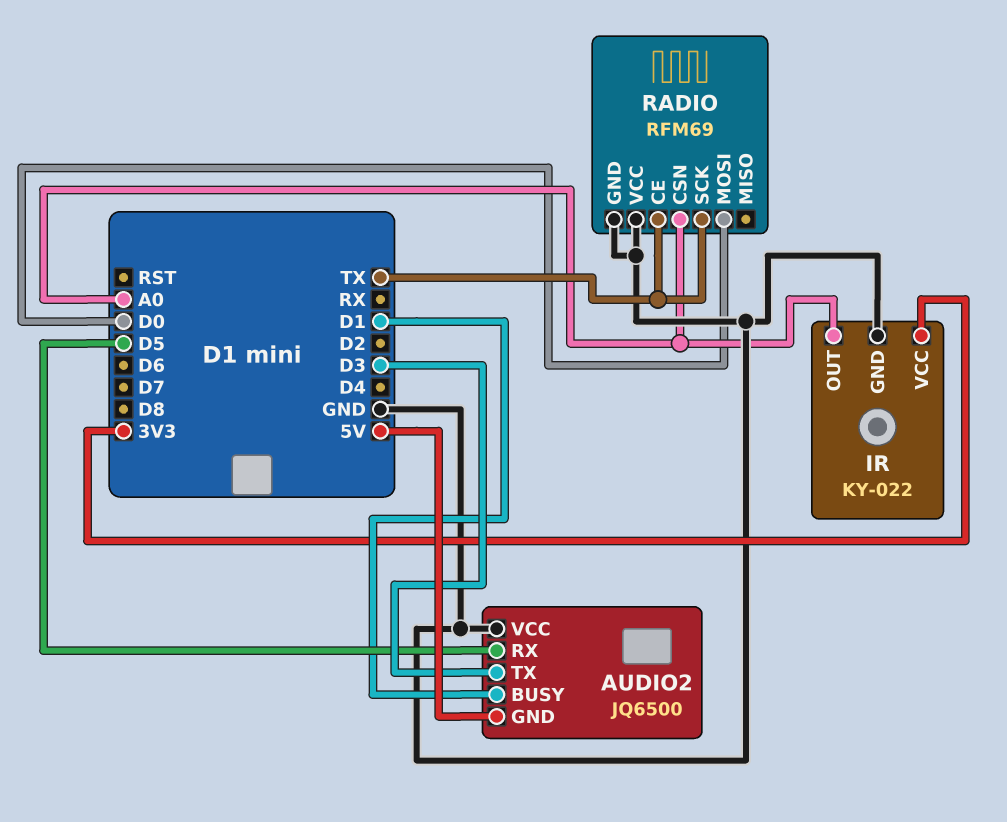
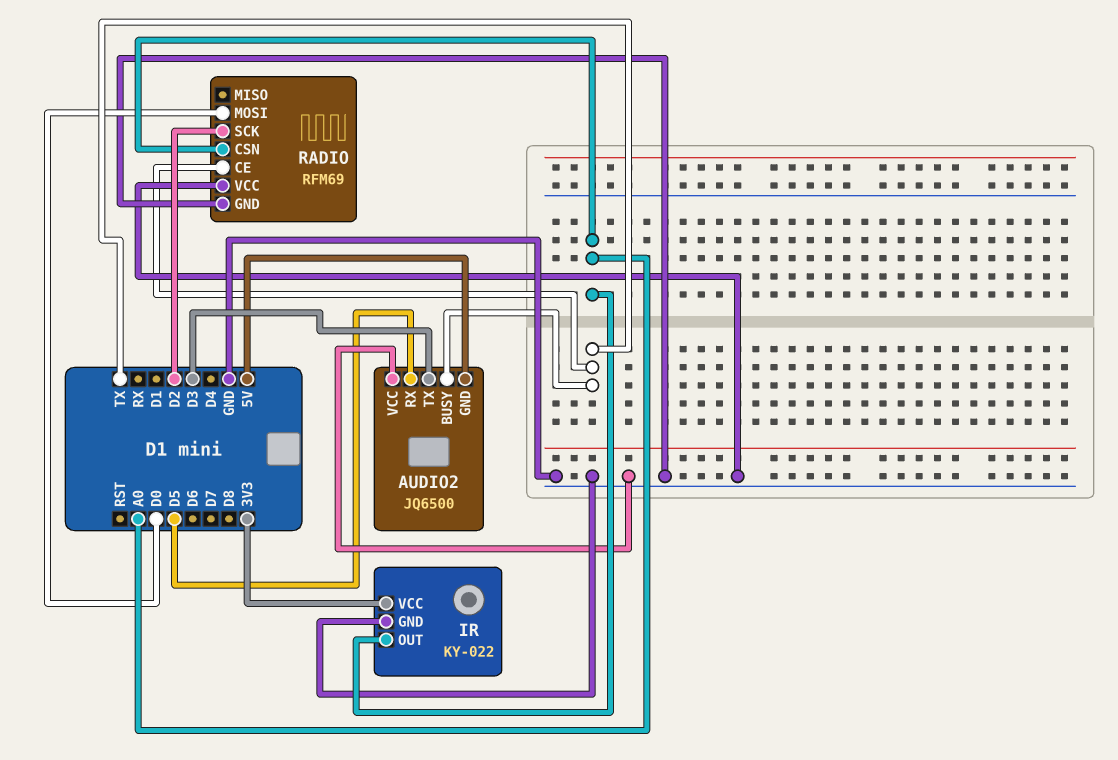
AUDIO2 pin BUSY: D1 -> TX
RADIO pin SCK: TX -> D2

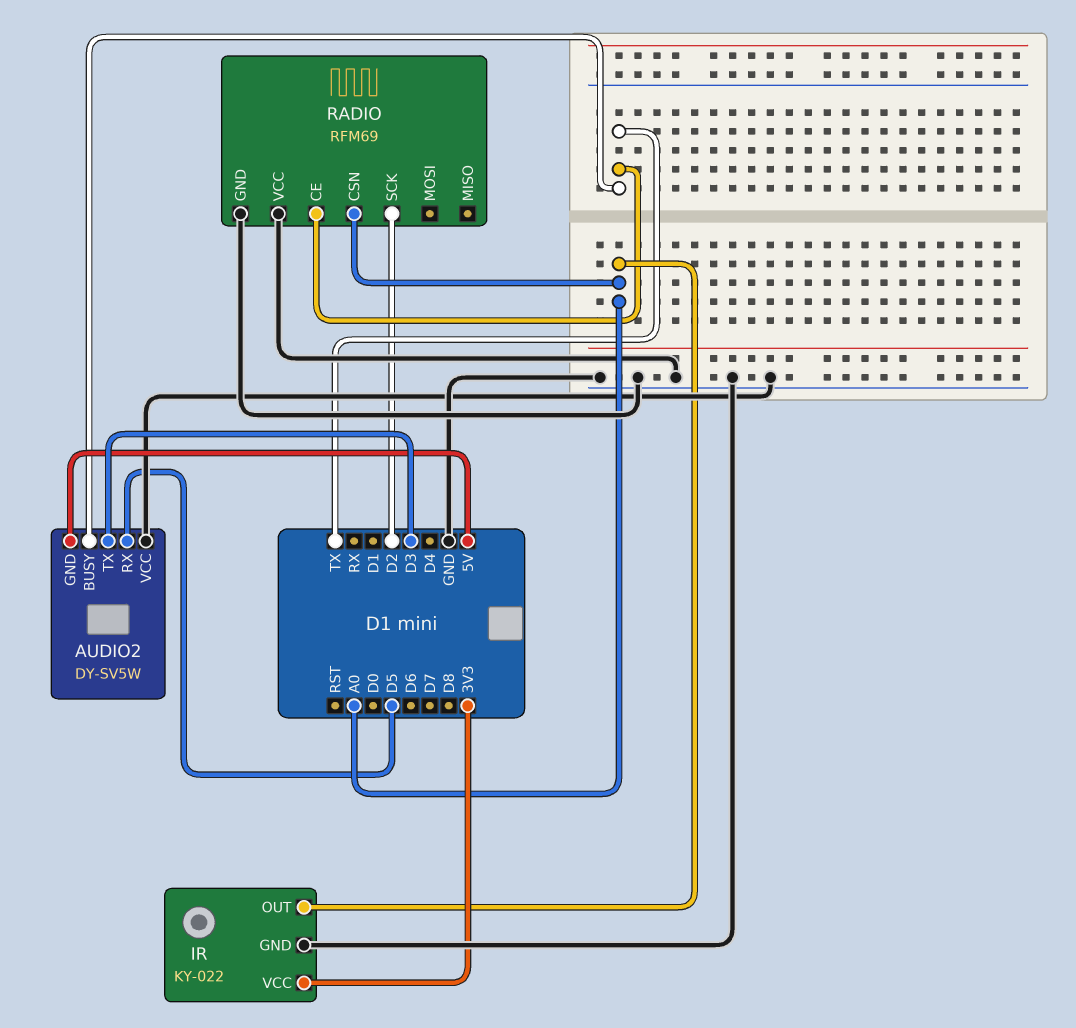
AUDIO2: JQ6500 -> DY-SV5W
RADIO pin MOSI: D0 -> none

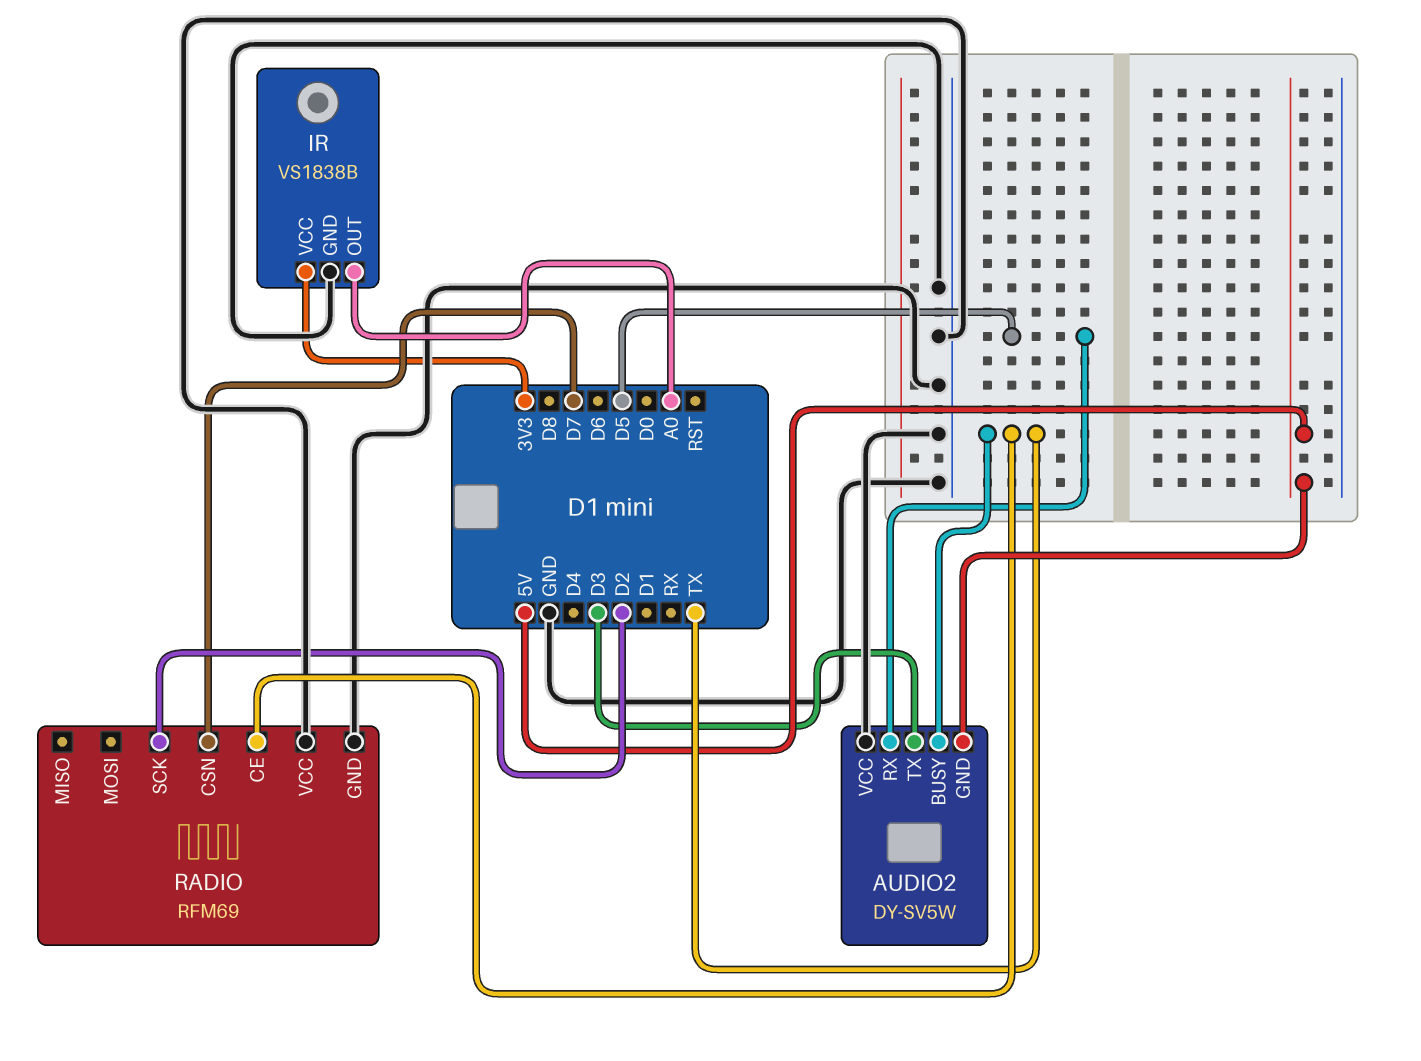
IR: KY-022 -> VS1838B
RADIO pin CSN: A0 -> D7

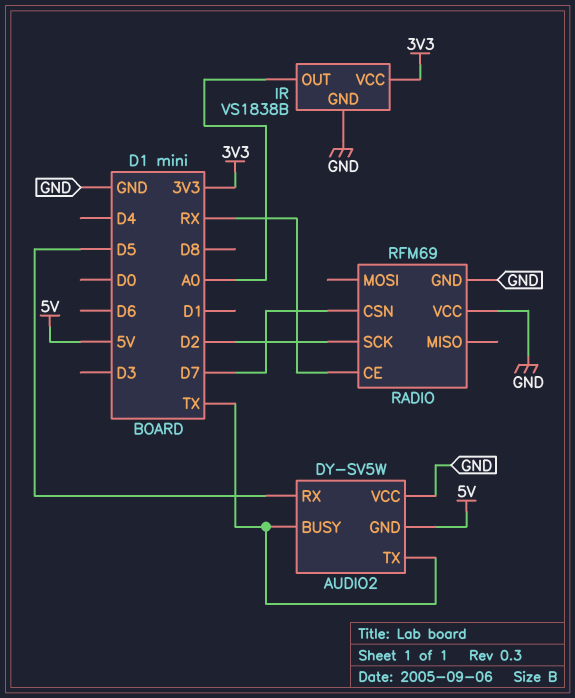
AUDIO2 pin TX: D3 -> TX
RADIO pin CE: TX -> RX

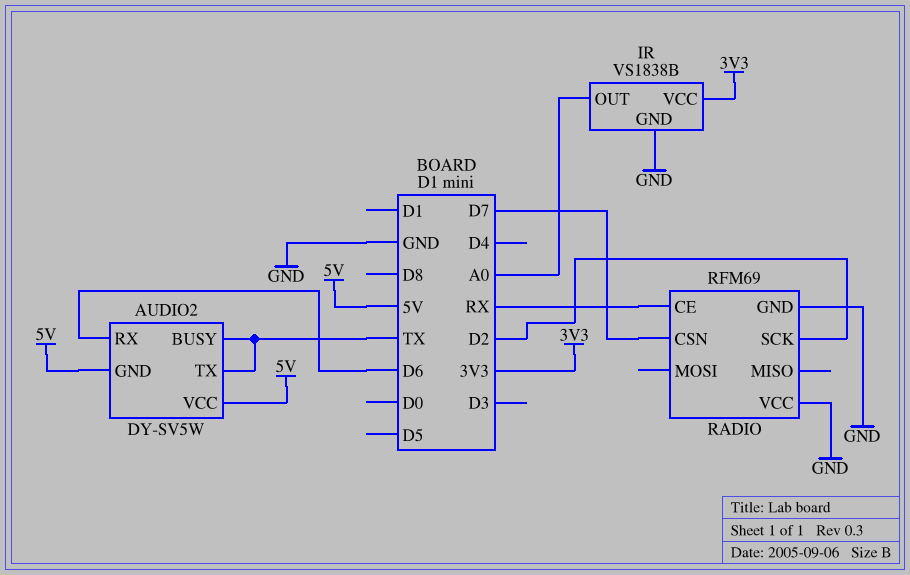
AUDIO2 pin RX: D5 -> D6
AUDIO2 pin VCC: GND -> 5V

